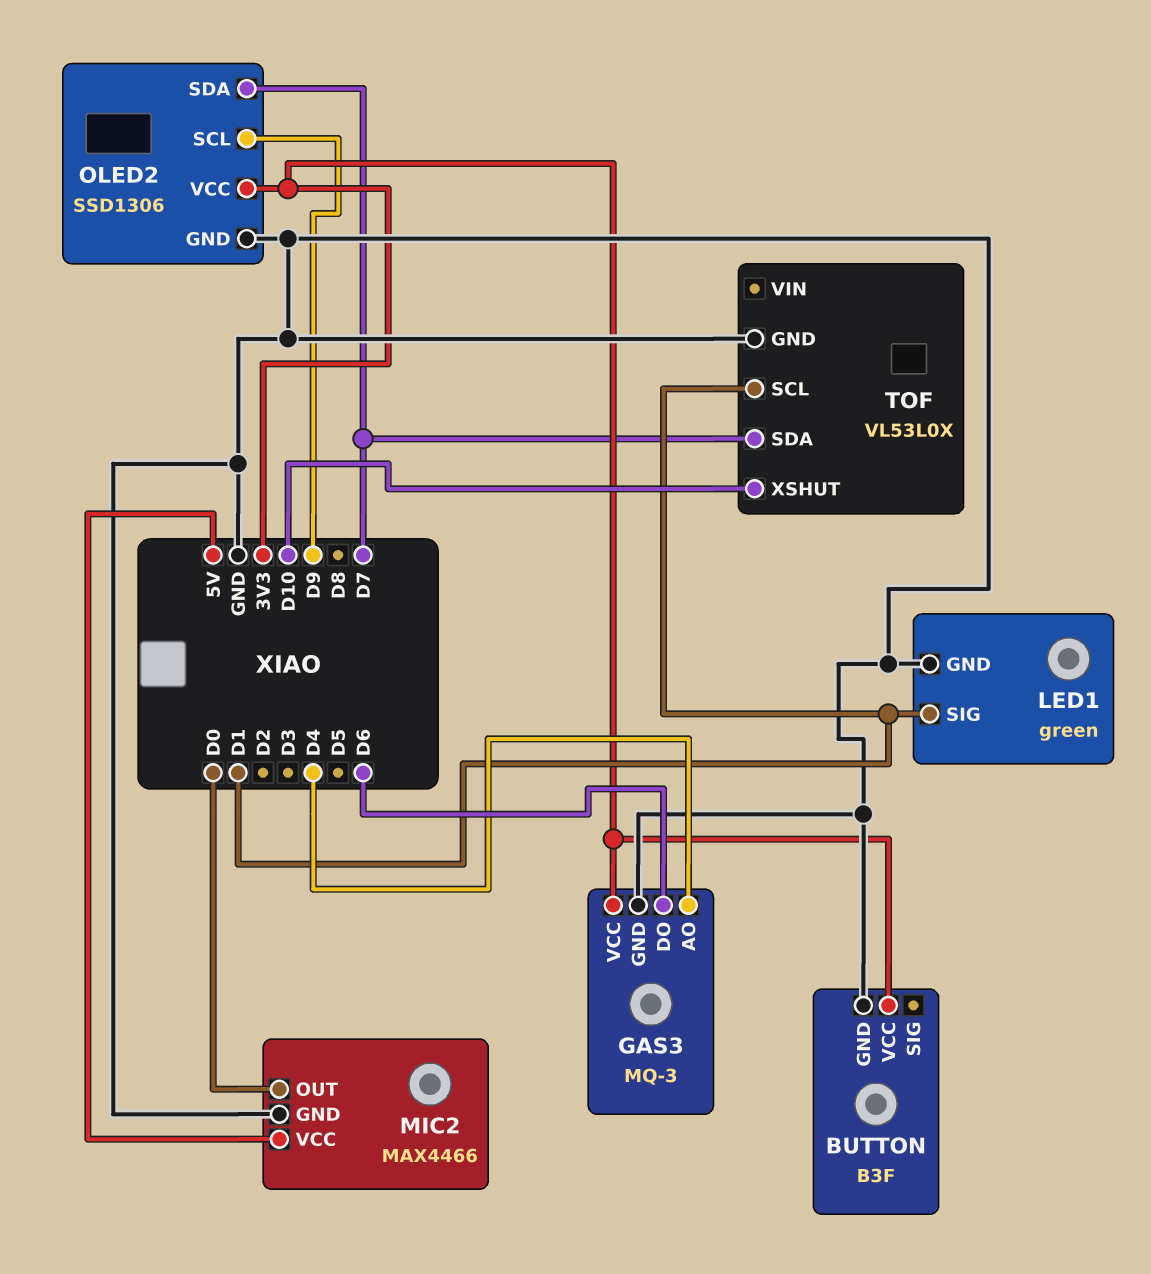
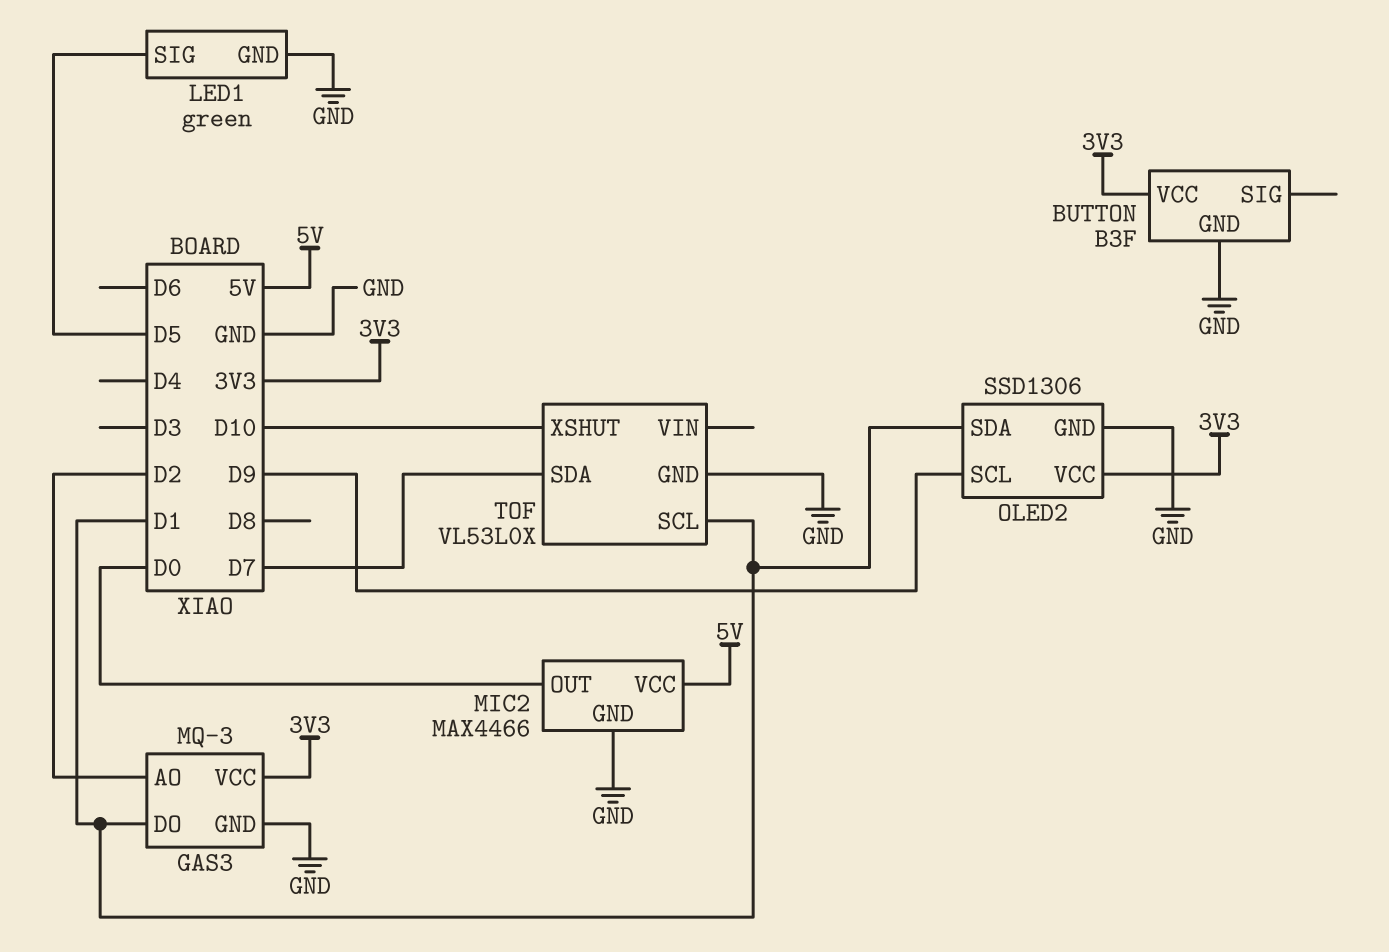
GAS3 pin AO: D4 -> D2
GAS3 pin DO: D6 -> D1
LED1 pin SIG: D1 -> D5
OLED2 pin SDA: D7 -> D1

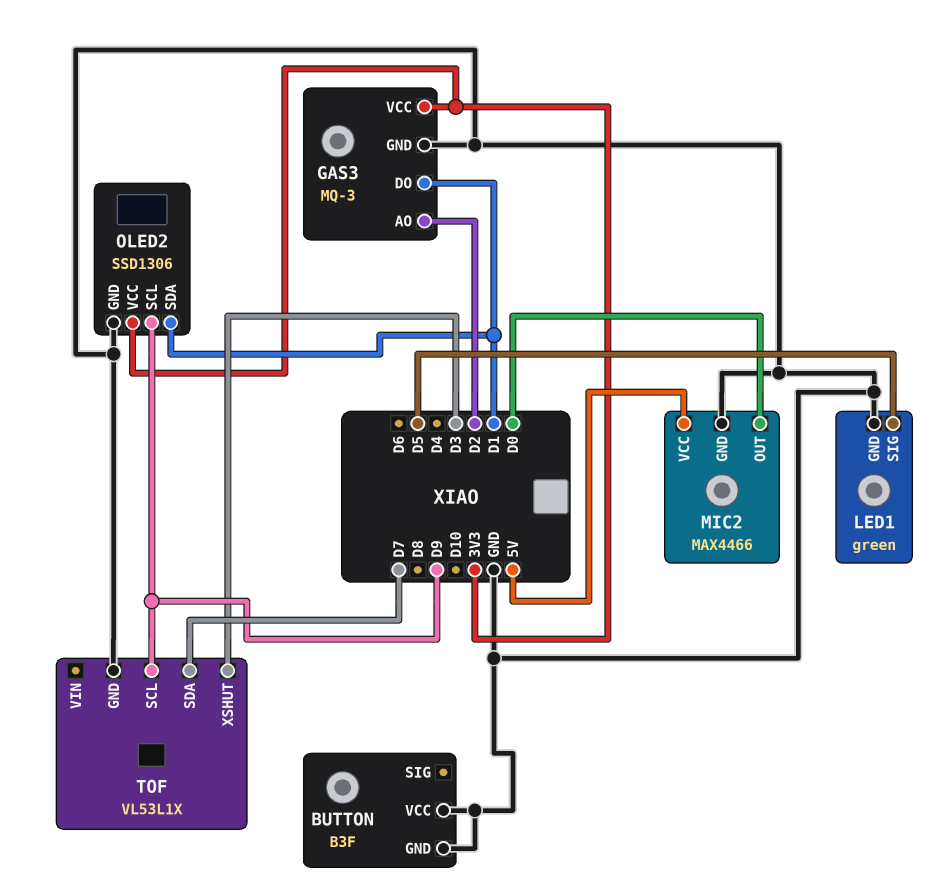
BUTTON pin VCC: 3V3 -> GND
TOF: VL53L0X -> VL53L1X
TOF pin SCL: D1 -> D9
TOF pin XSHUT: D10 -> D3

